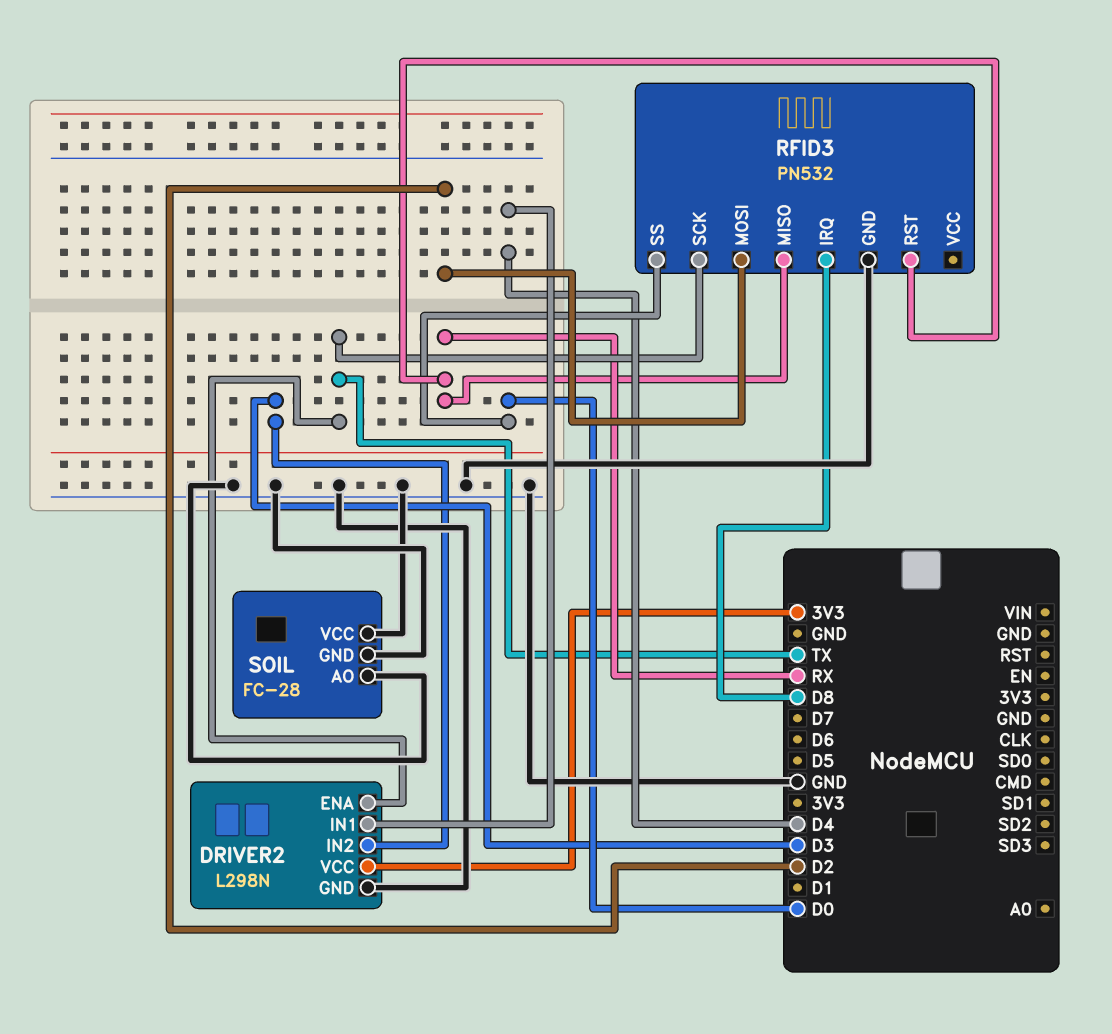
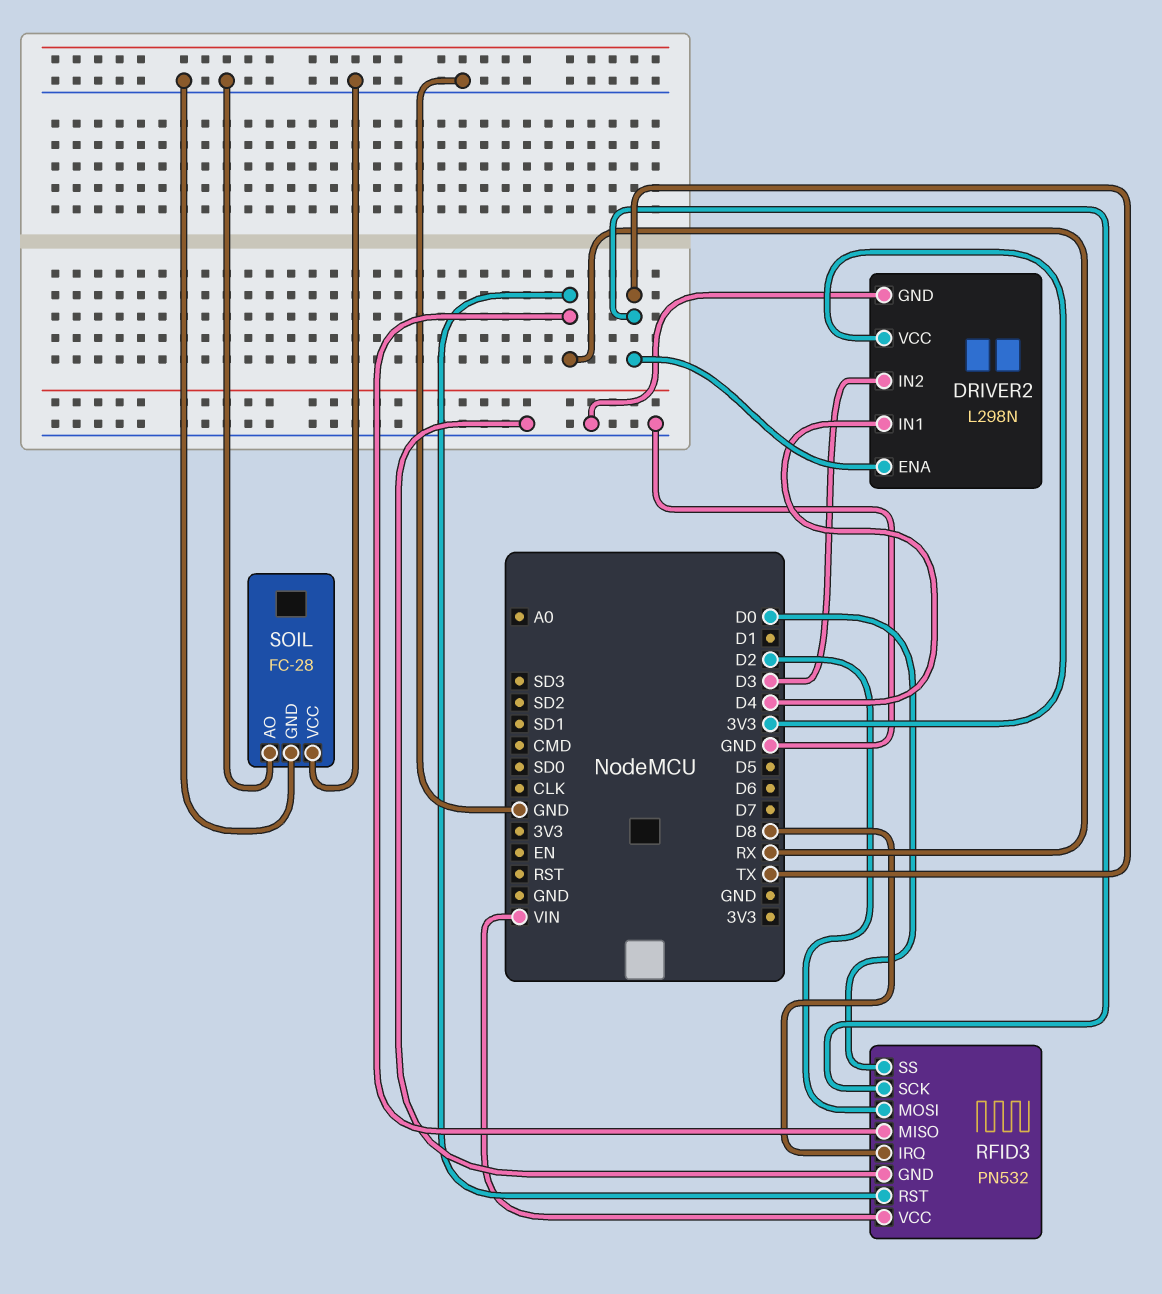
RFID3 pin VCC: none -> VIN

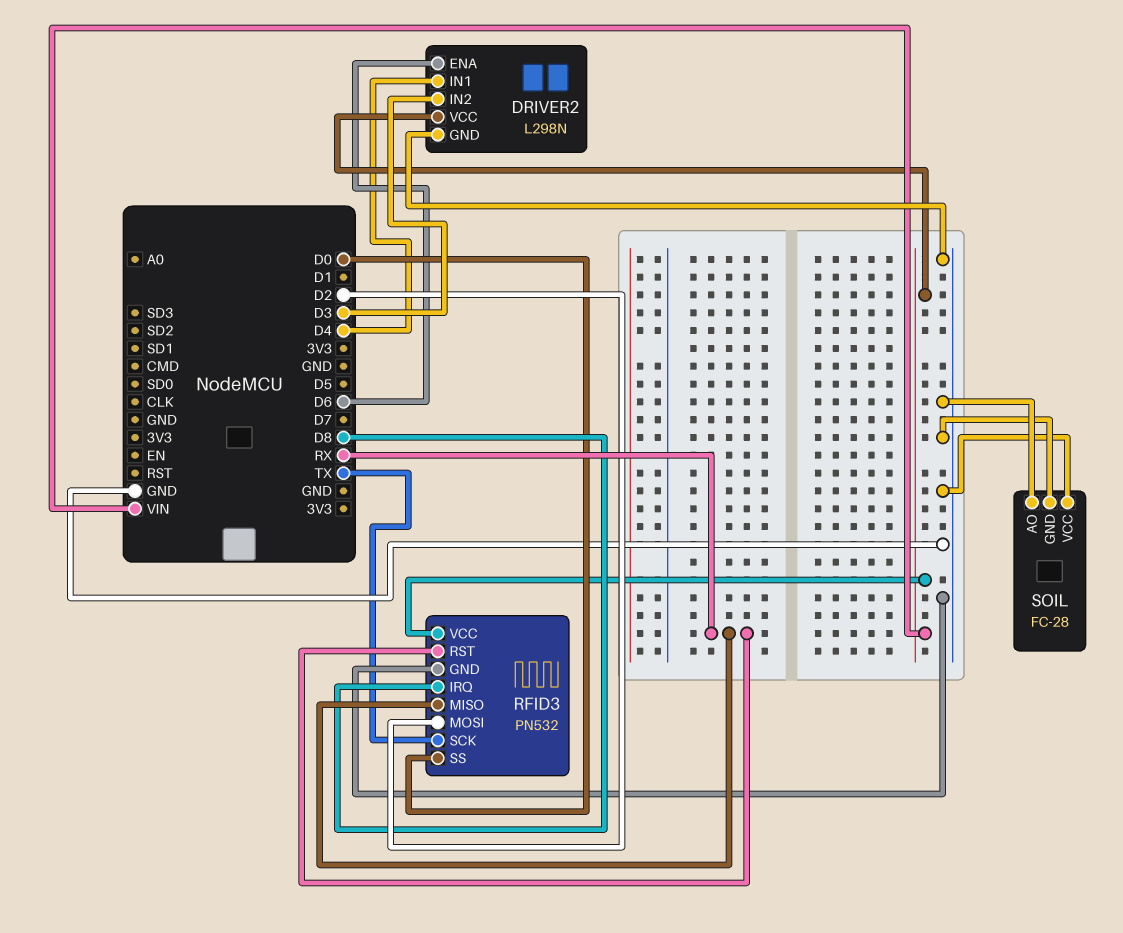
DRIVER2 pin ENA: TX -> D6
DRIVER2 pin VCC: 3V3 -> VIN

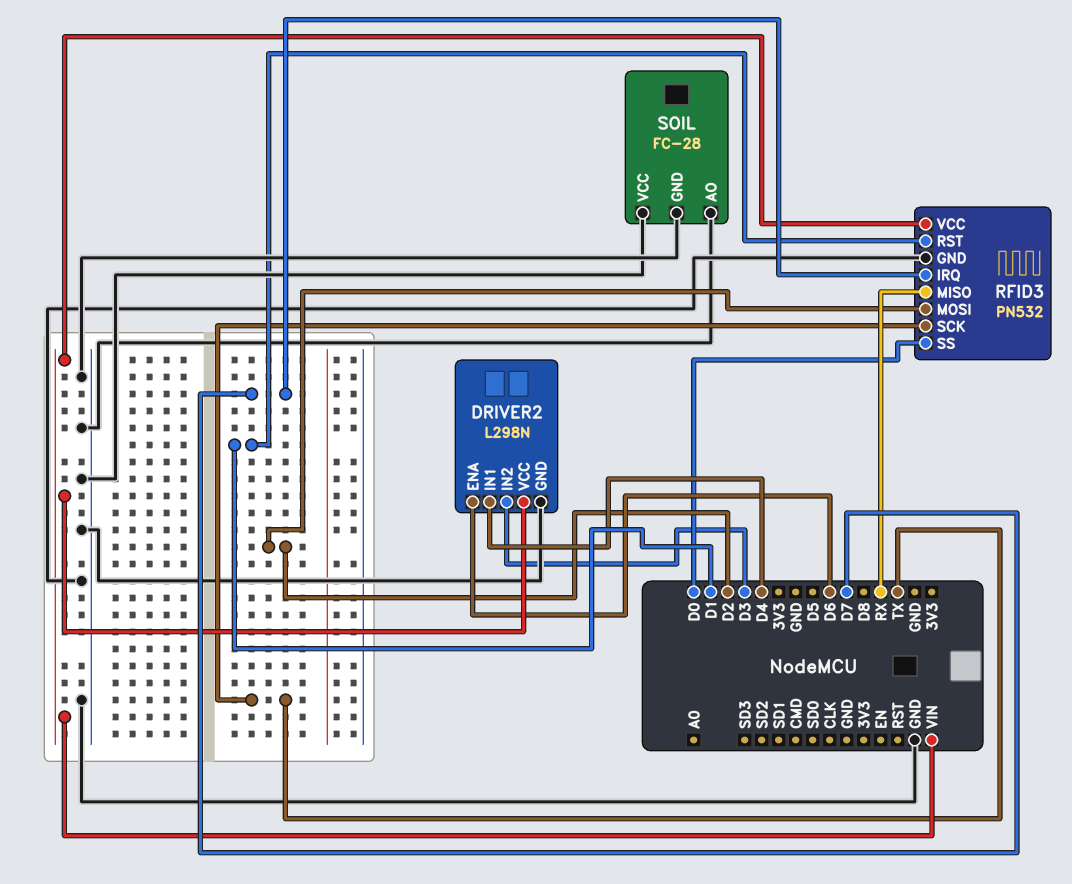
RFID3 pin IRQ: D8 -> D7
RFID3 pin RST: RX -> D1

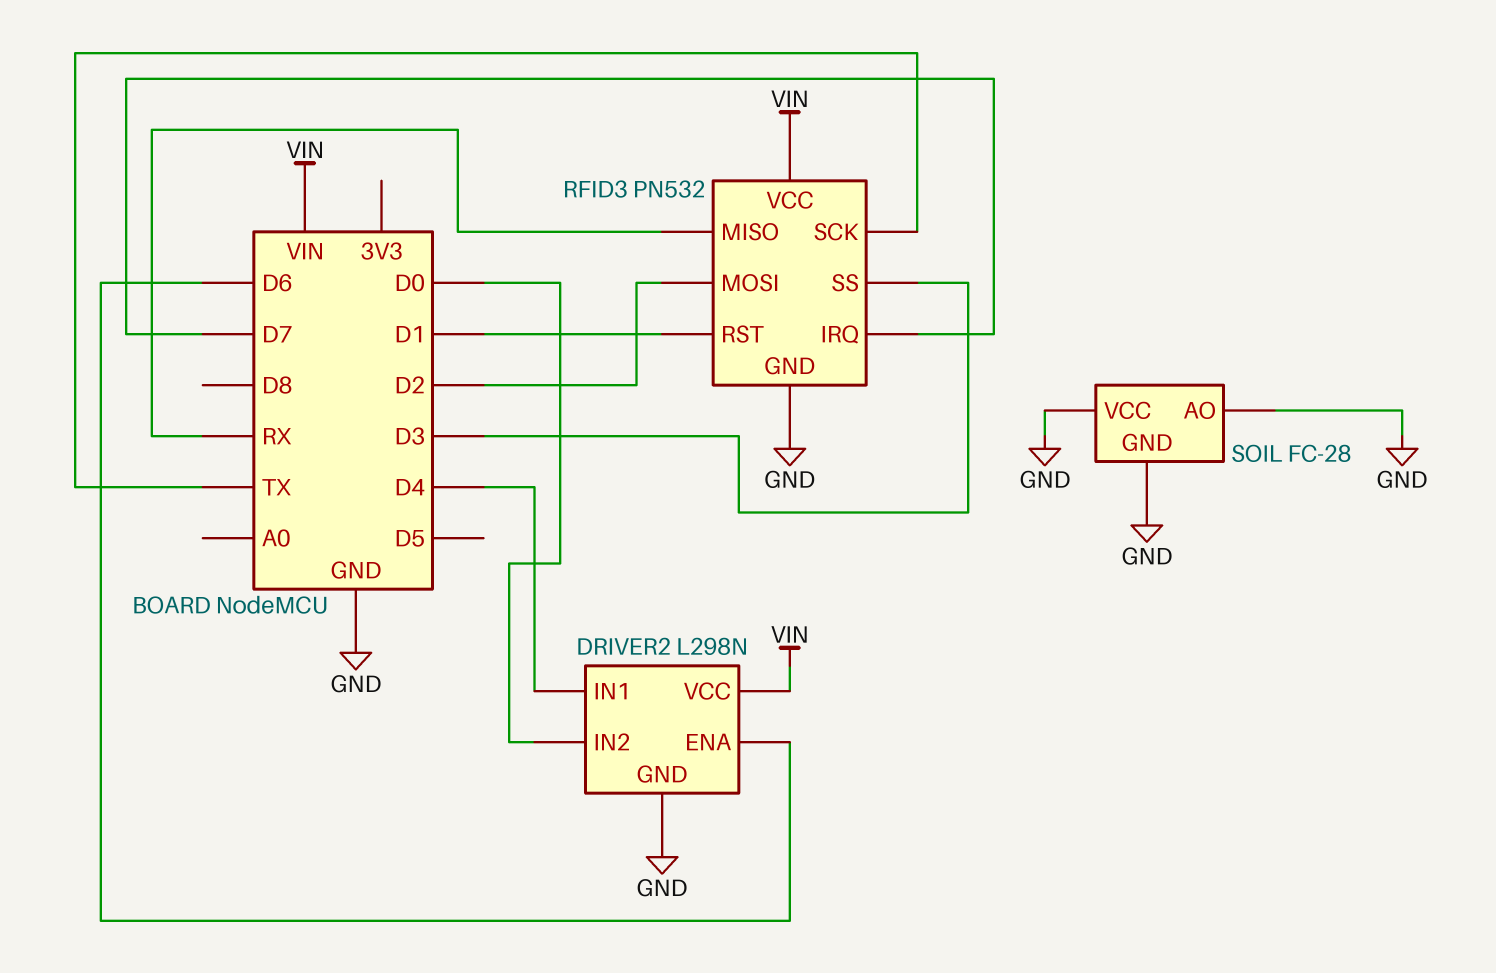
DRIVER2 pin IN2: D3 -> D0
RFID3 pin SS: D0 -> D3

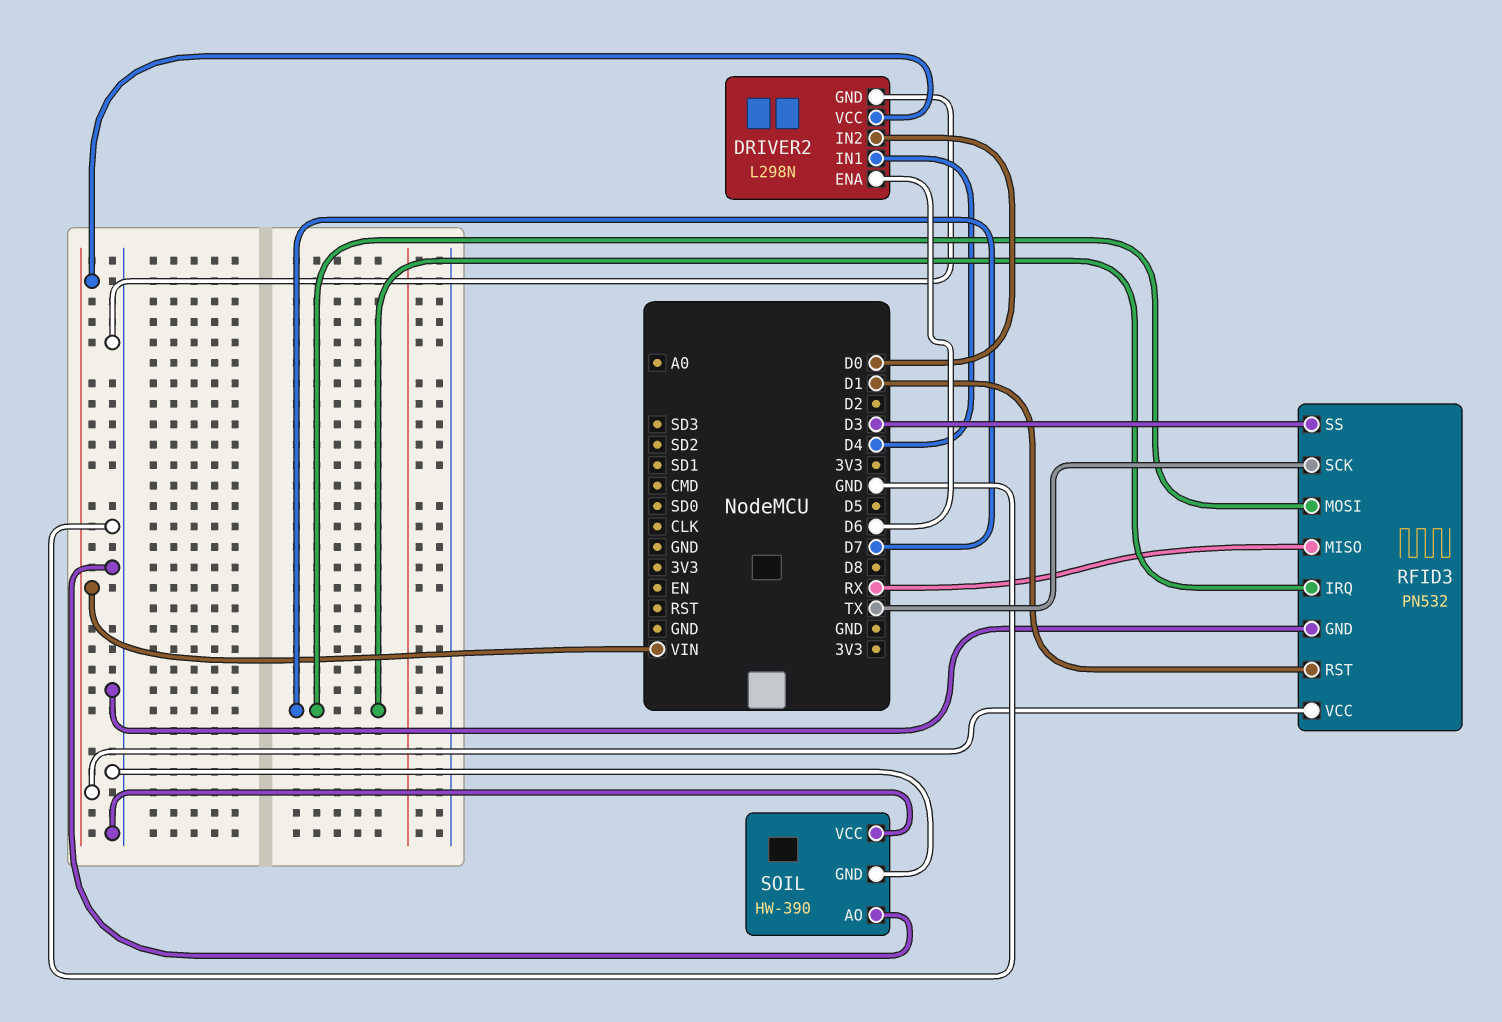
RFID3 pin MOSI: D2 -> D7
SOIL: FC-28 -> HW-390

